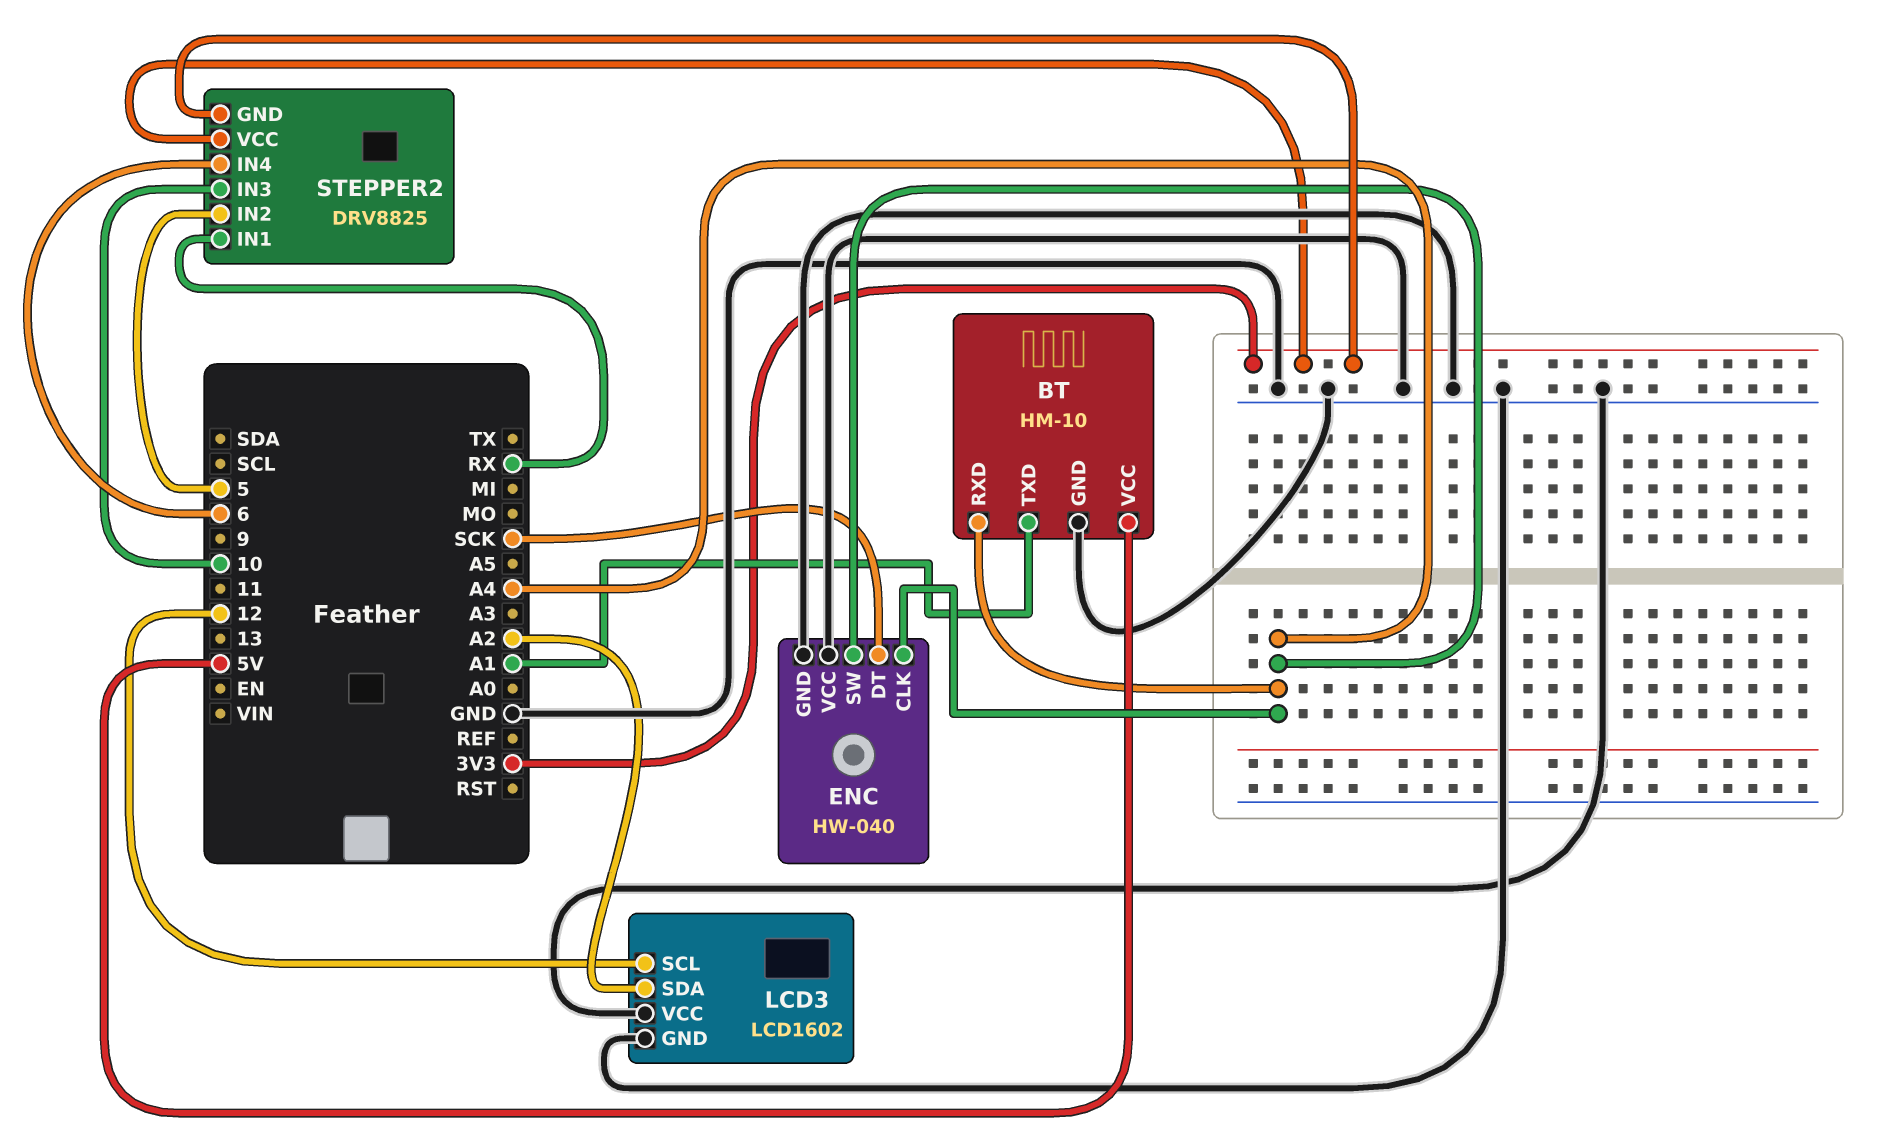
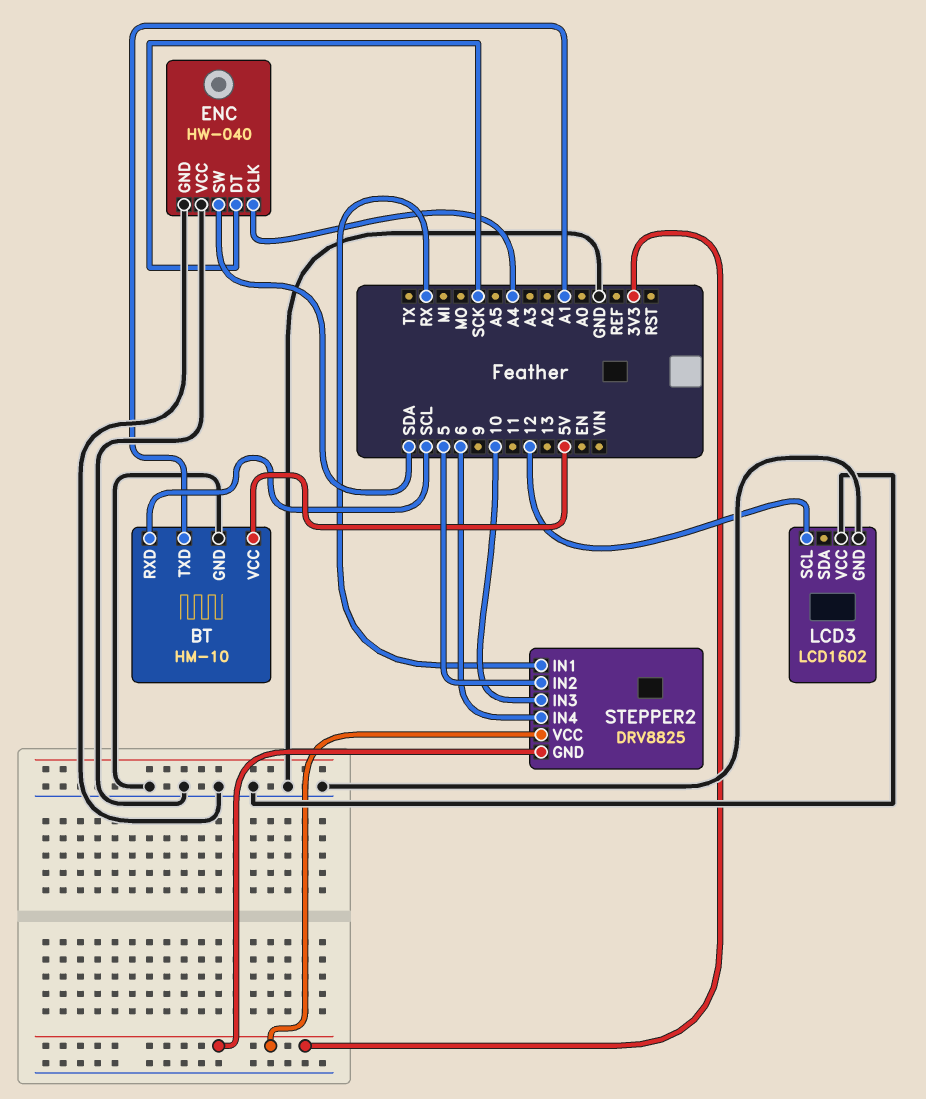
BT pin RXD: A4 -> SCL
ENC pin SW: A4 -> SDA
LCD3 pin SDA: A2 -> none

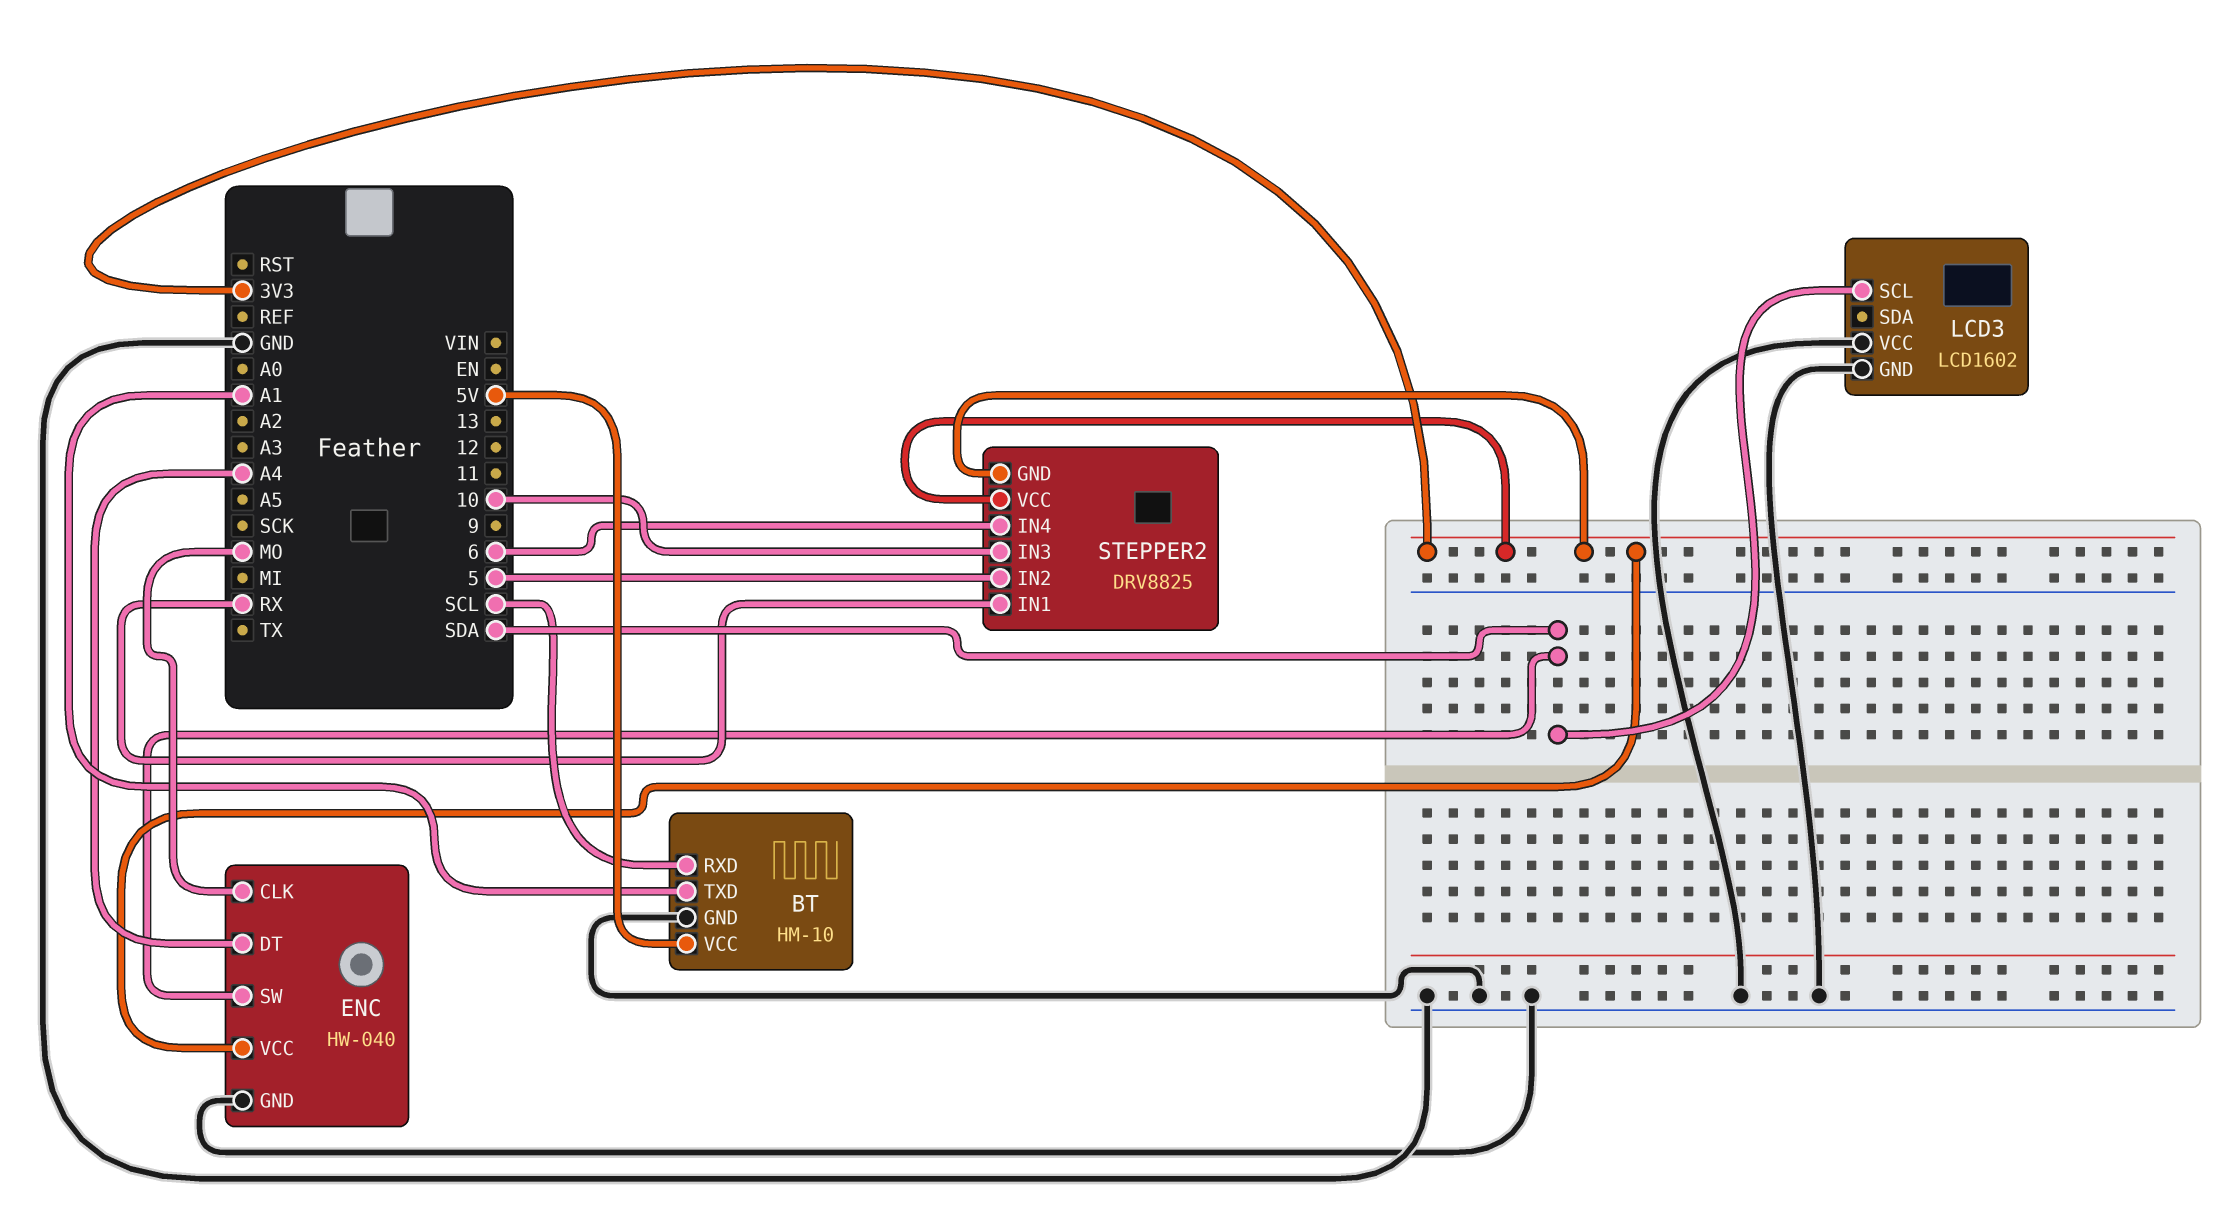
ENC pin CLK: A4 -> MO
ENC pin DT: SCK -> A4
ENC pin VCC: GND -> 3V3
LCD3 pin SCL: 12 -> SDA

